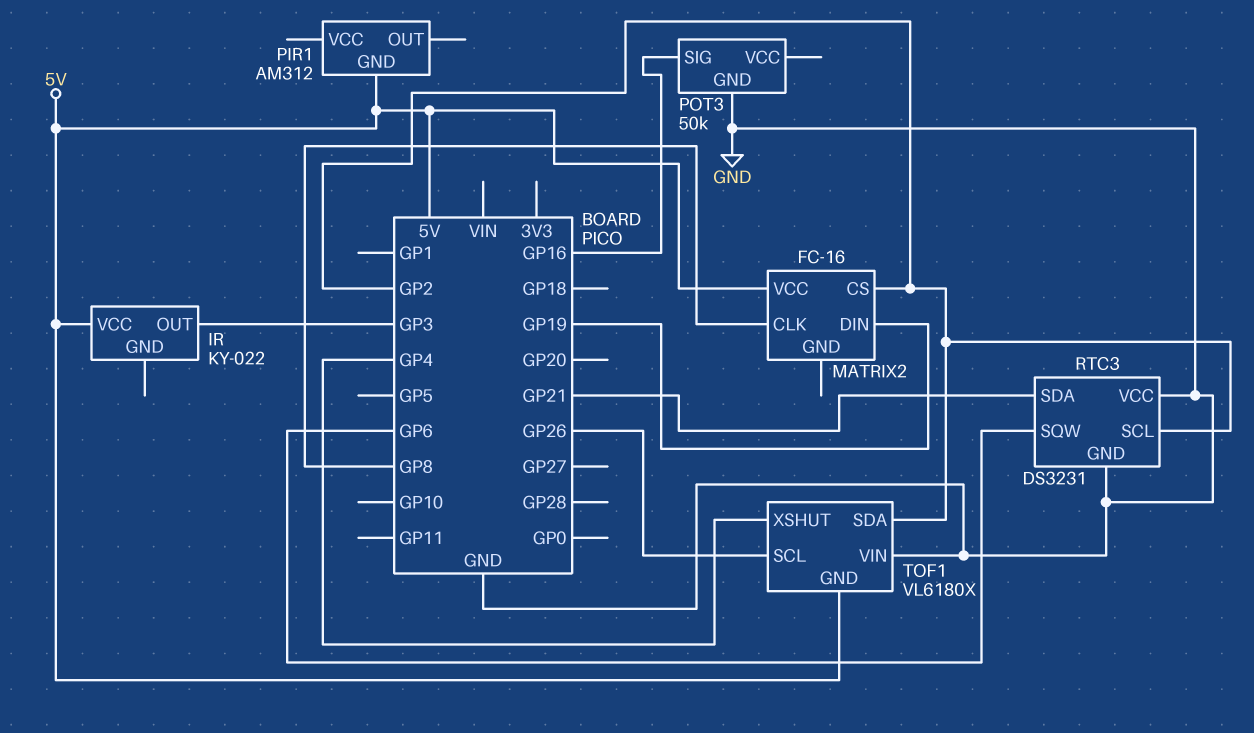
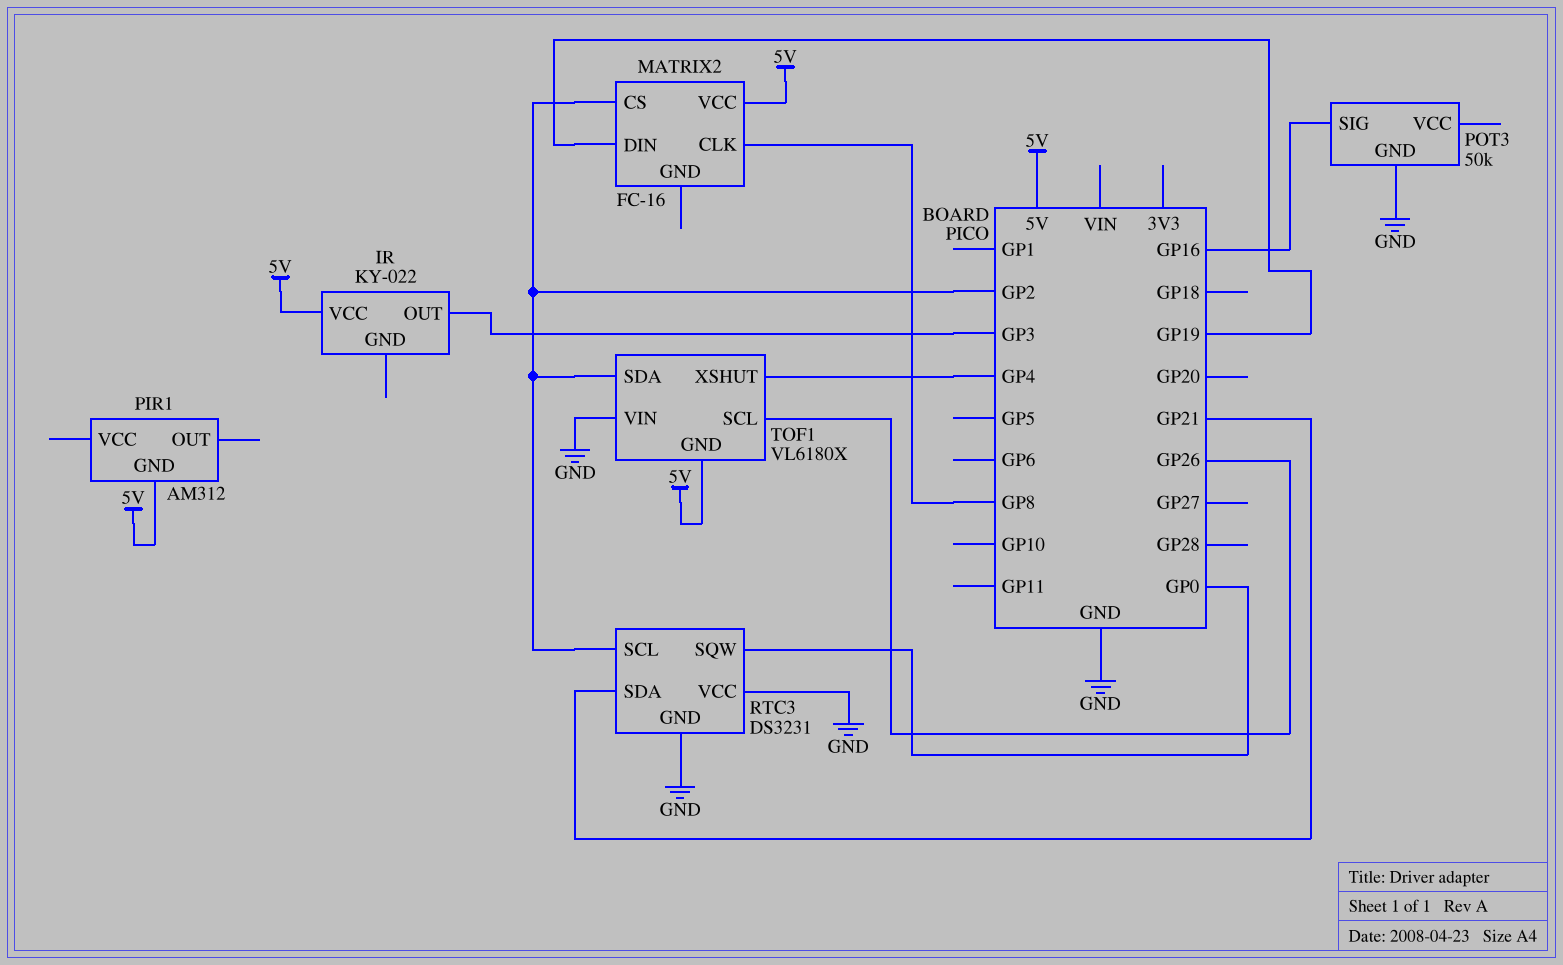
RTC3 pin SQW: GP6 -> GP0

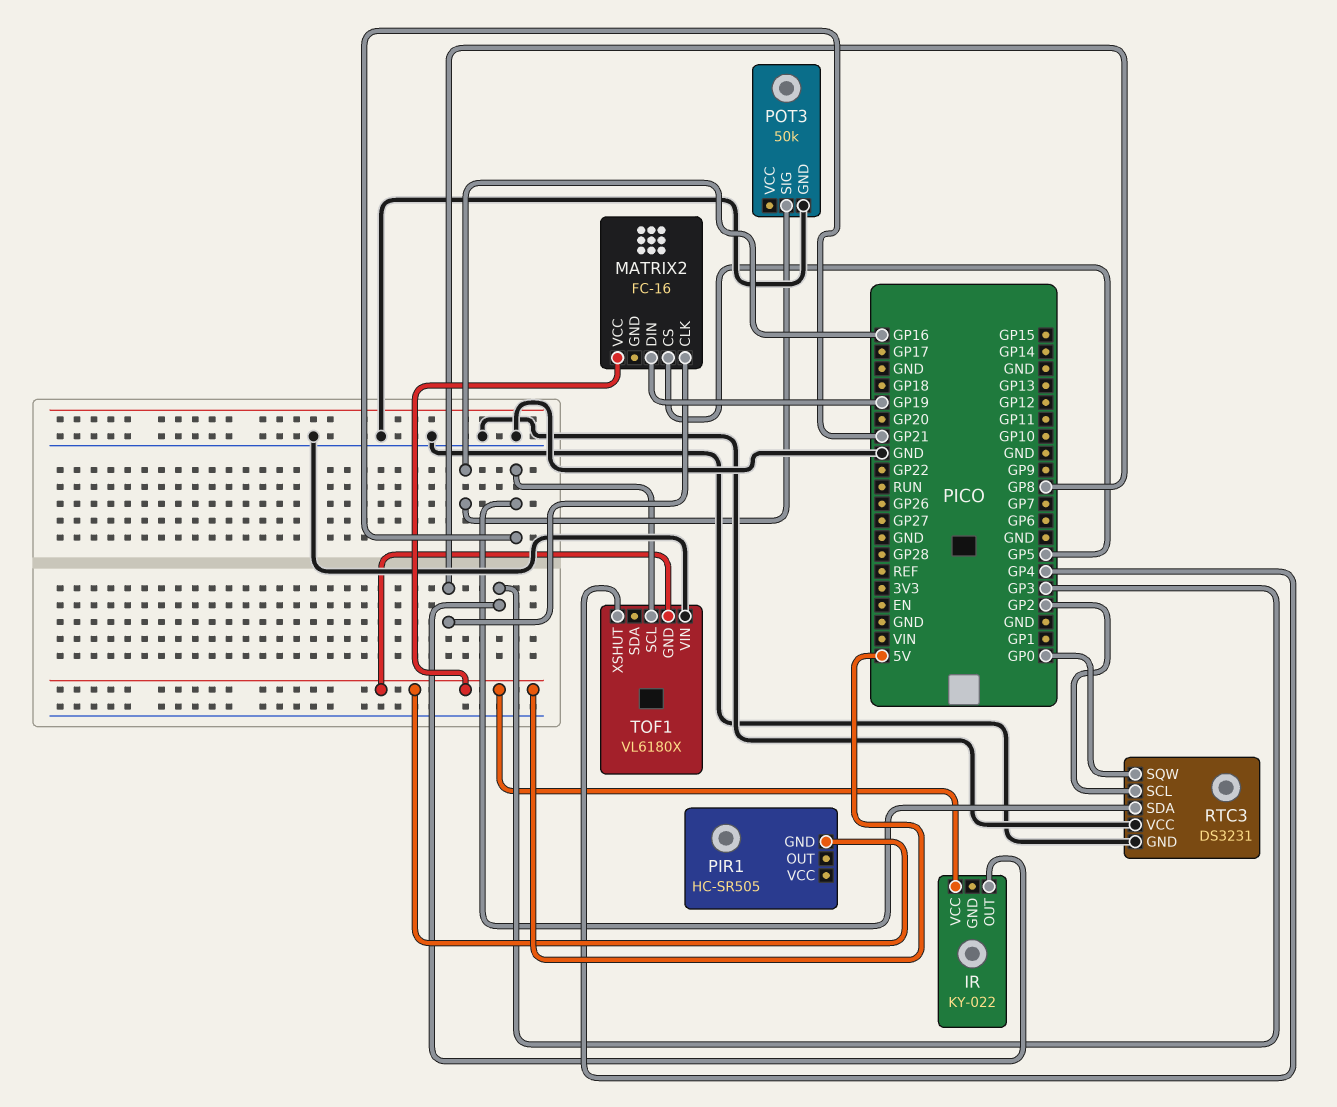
MATRIX2 pin CS: GP2 -> GP5
PIR1: AM312 -> HC-SR505
TOF1 pin SCL: GP26 -> GP21
TOF1 pin SDA: GP2 -> none

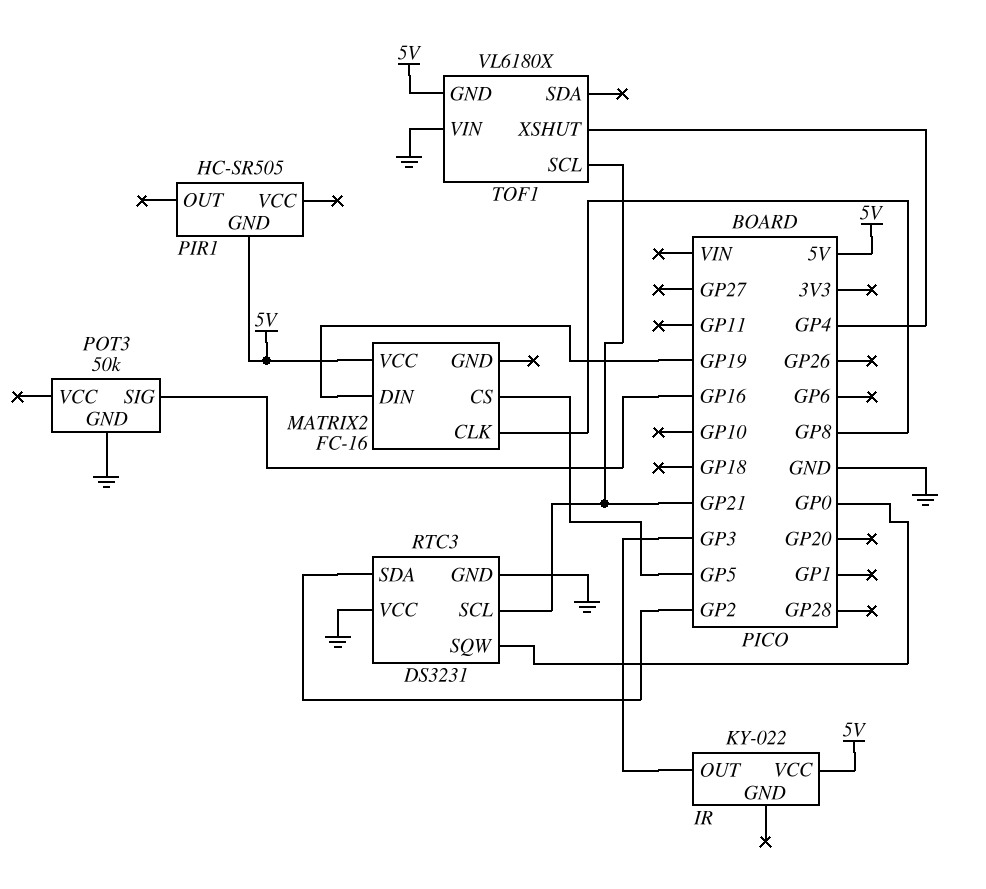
RTC3 pin SCL: GP2 -> GP21
RTC3 pin SDA: GP21 -> GP2

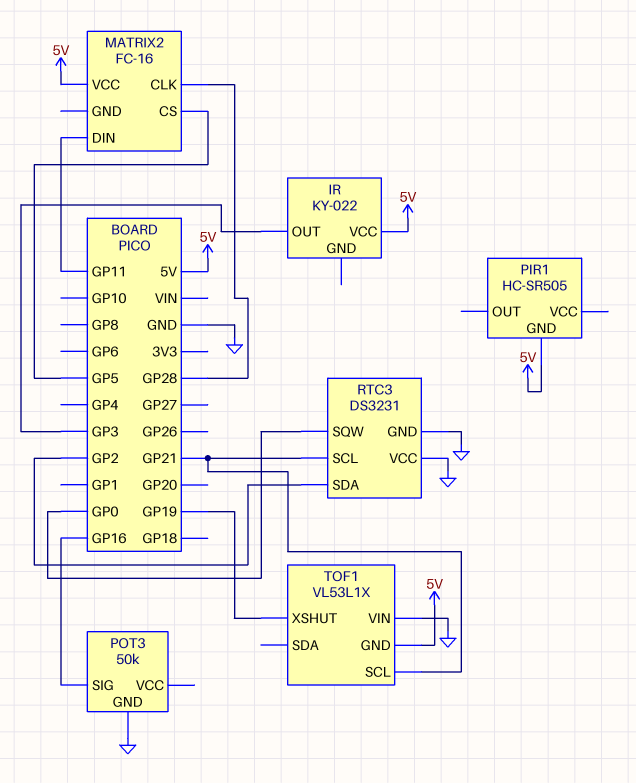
MATRIX2 pin CLK: GP8 -> GP28
MATRIX2 pin DIN: GP19 -> GP11
TOF1: VL6180X -> VL53L1X
TOF1 pin XSHUT: GP4 -> GP19

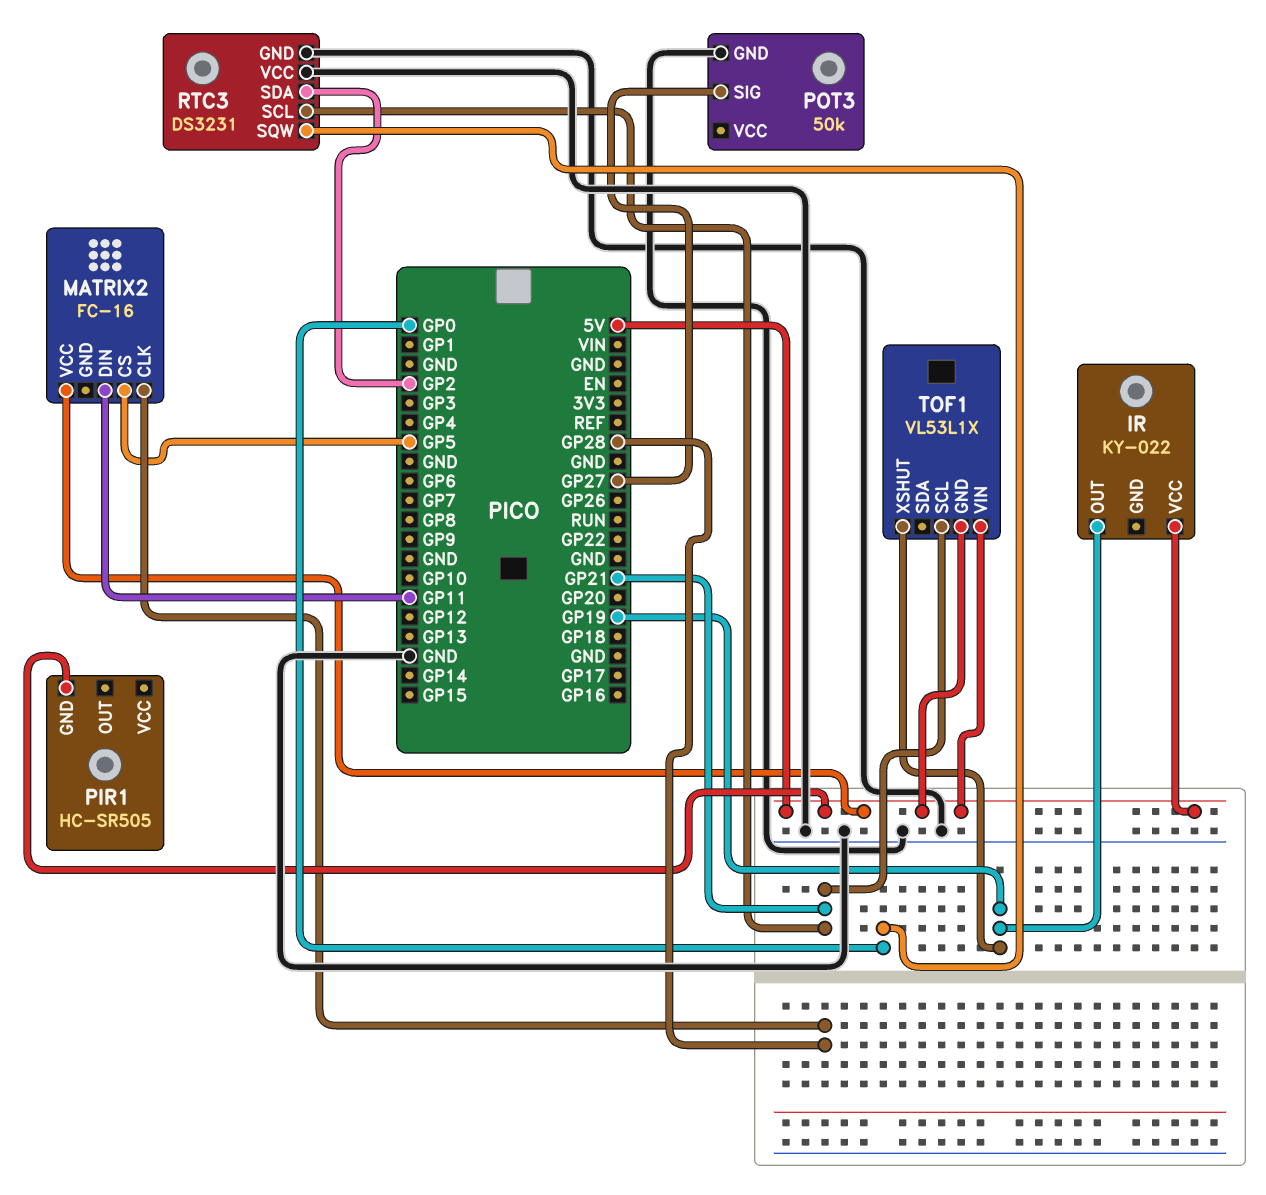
IR pin OUT: GP3 -> GP19
POT3 pin SIG: GP16 -> GP27
TOF1 pin VIN: GND -> 5V

